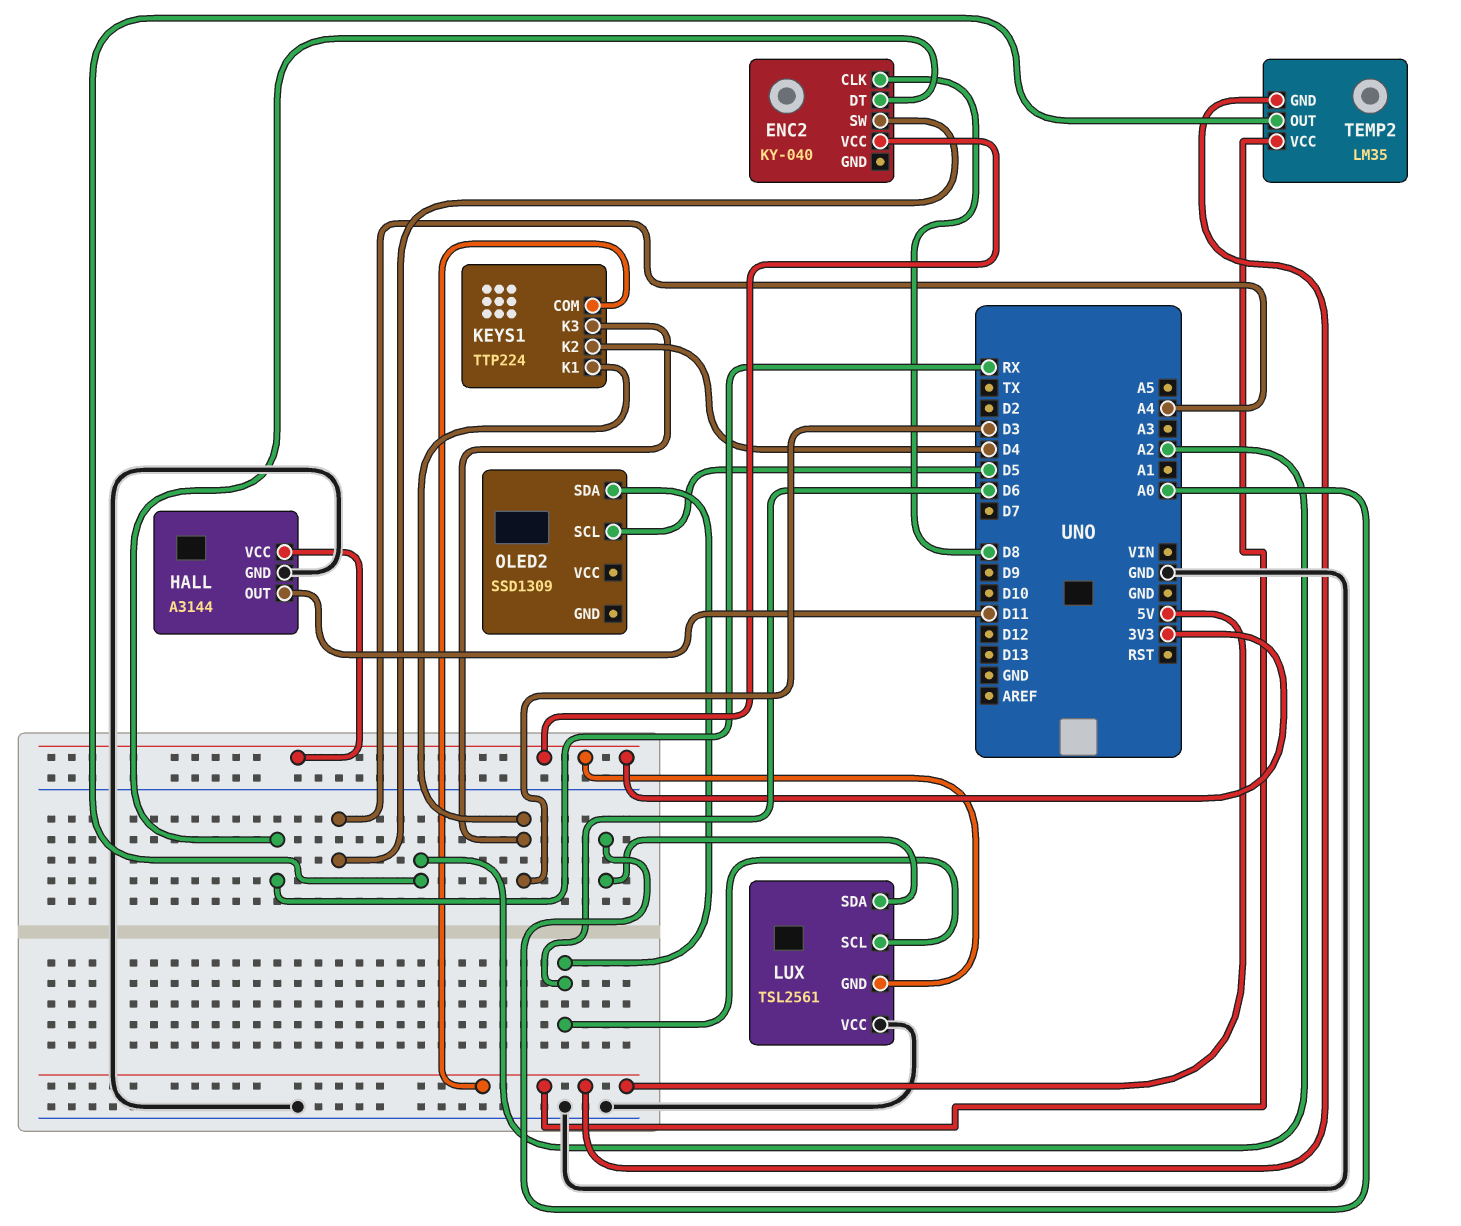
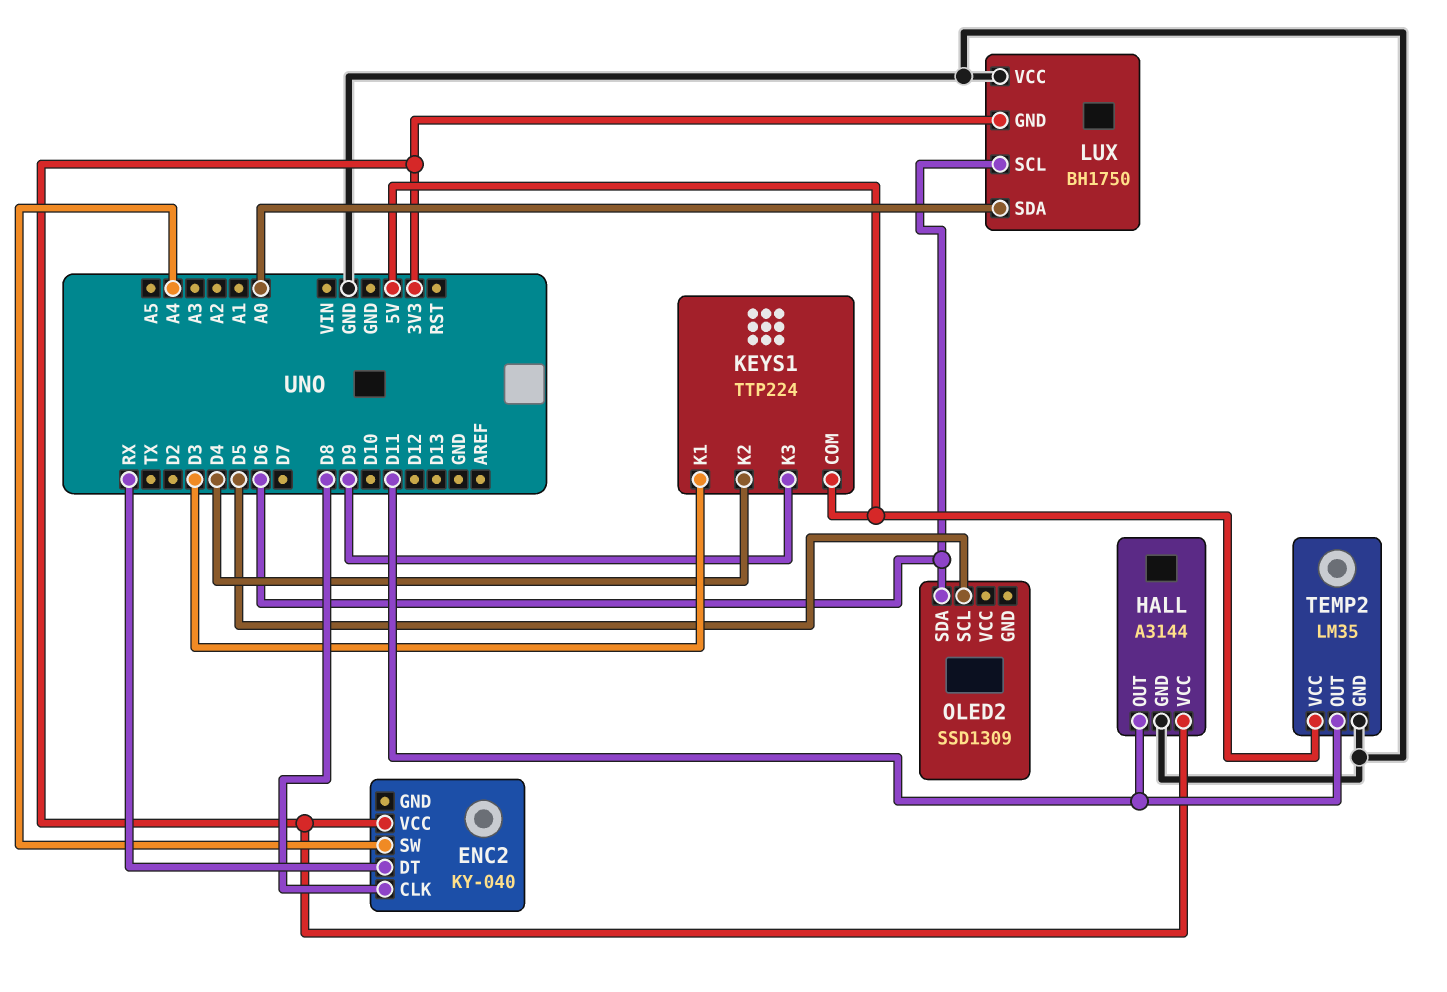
KEYS1 pin K3: D3 -> D9
LUX: TSL2561 -> BH1750
TEMP2 pin GND: 5V -> GND
TEMP2 pin OUT: A2 -> D11

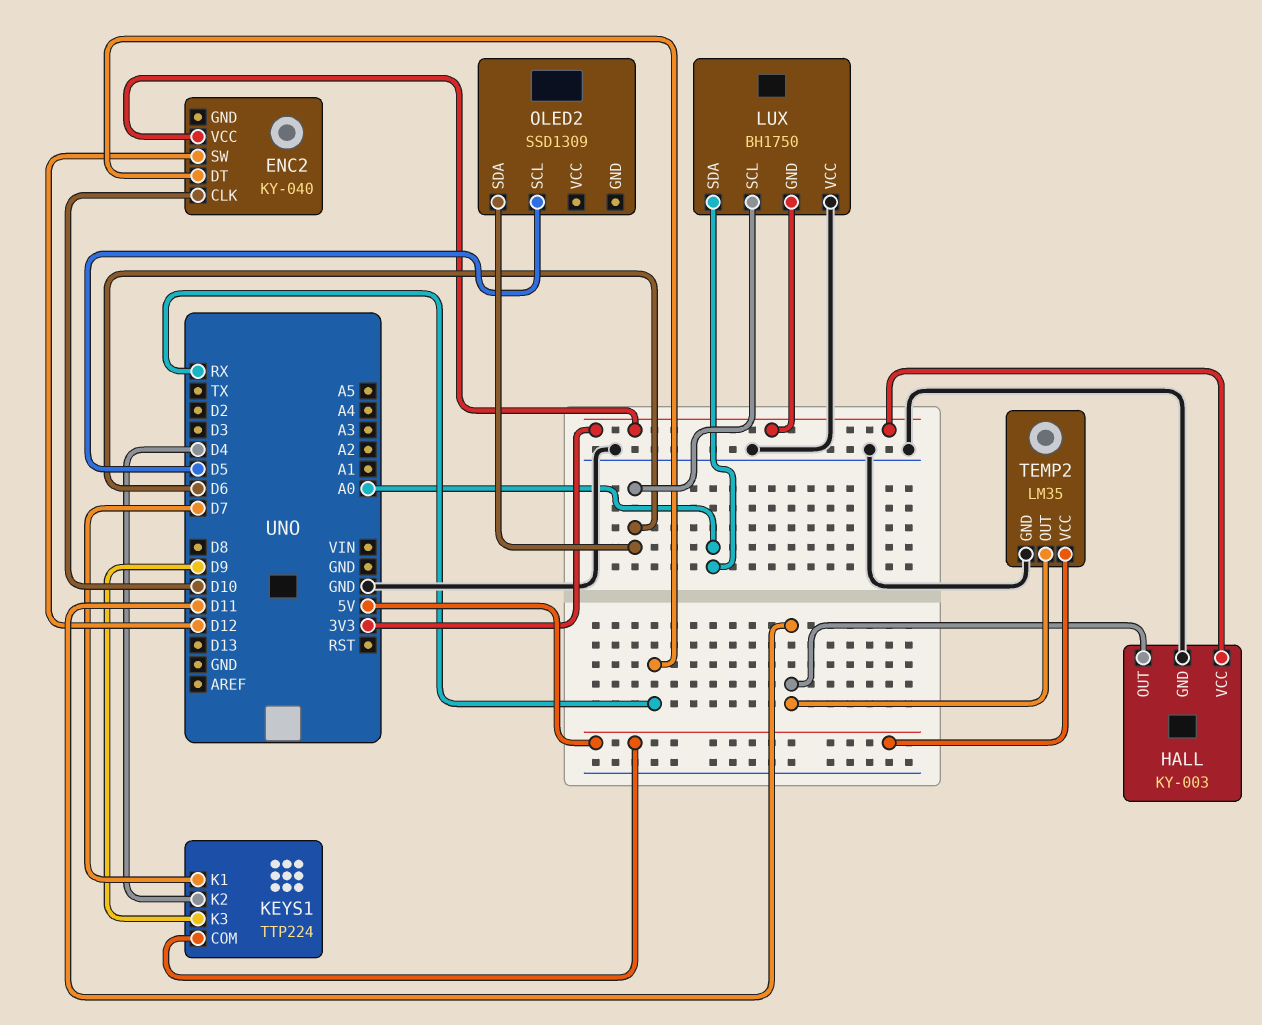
ENC2 pin CLK: D8 -> D10
ENC2 pin SW: A4 -> D12
HALL: A3144 -> KY-003
KEYS1 pin K1: D3 -> D7

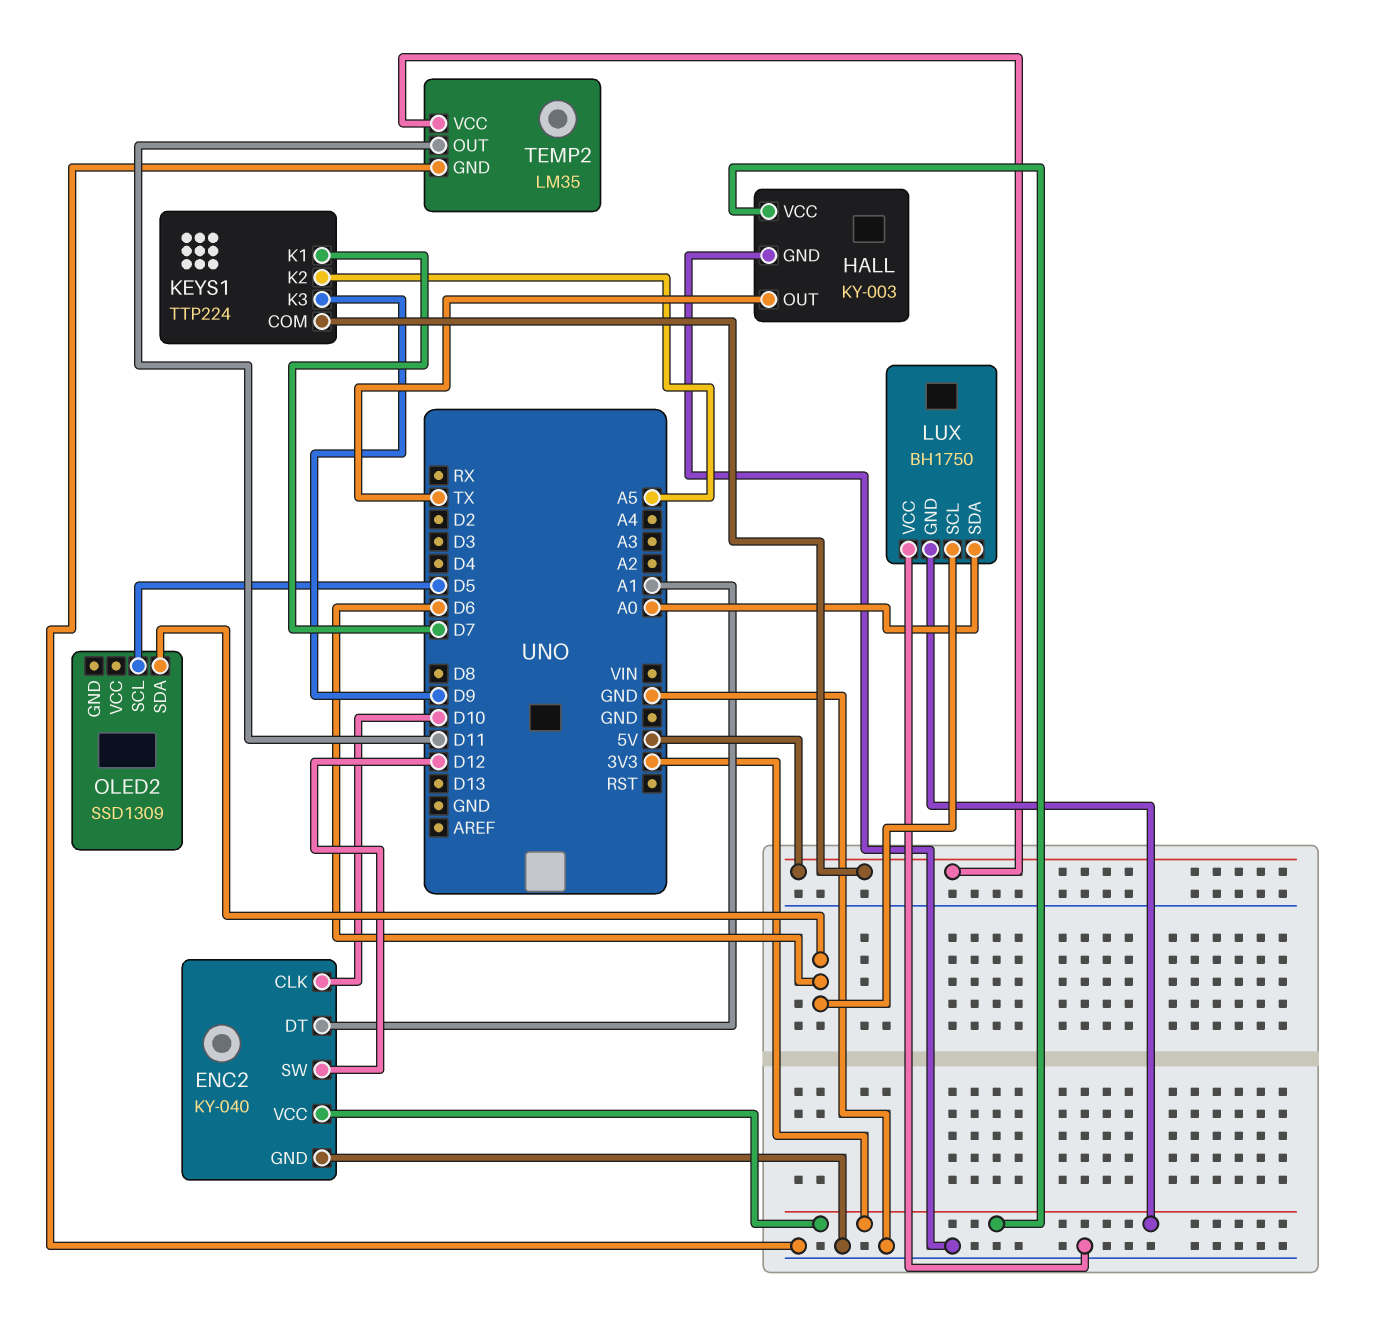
ENC2 pin DT: RX -> A1
ENC2 pin GND: none -> GND
HALL pin OUT: D11 -> TX
KEYS1 pin K2: D4 -> A5

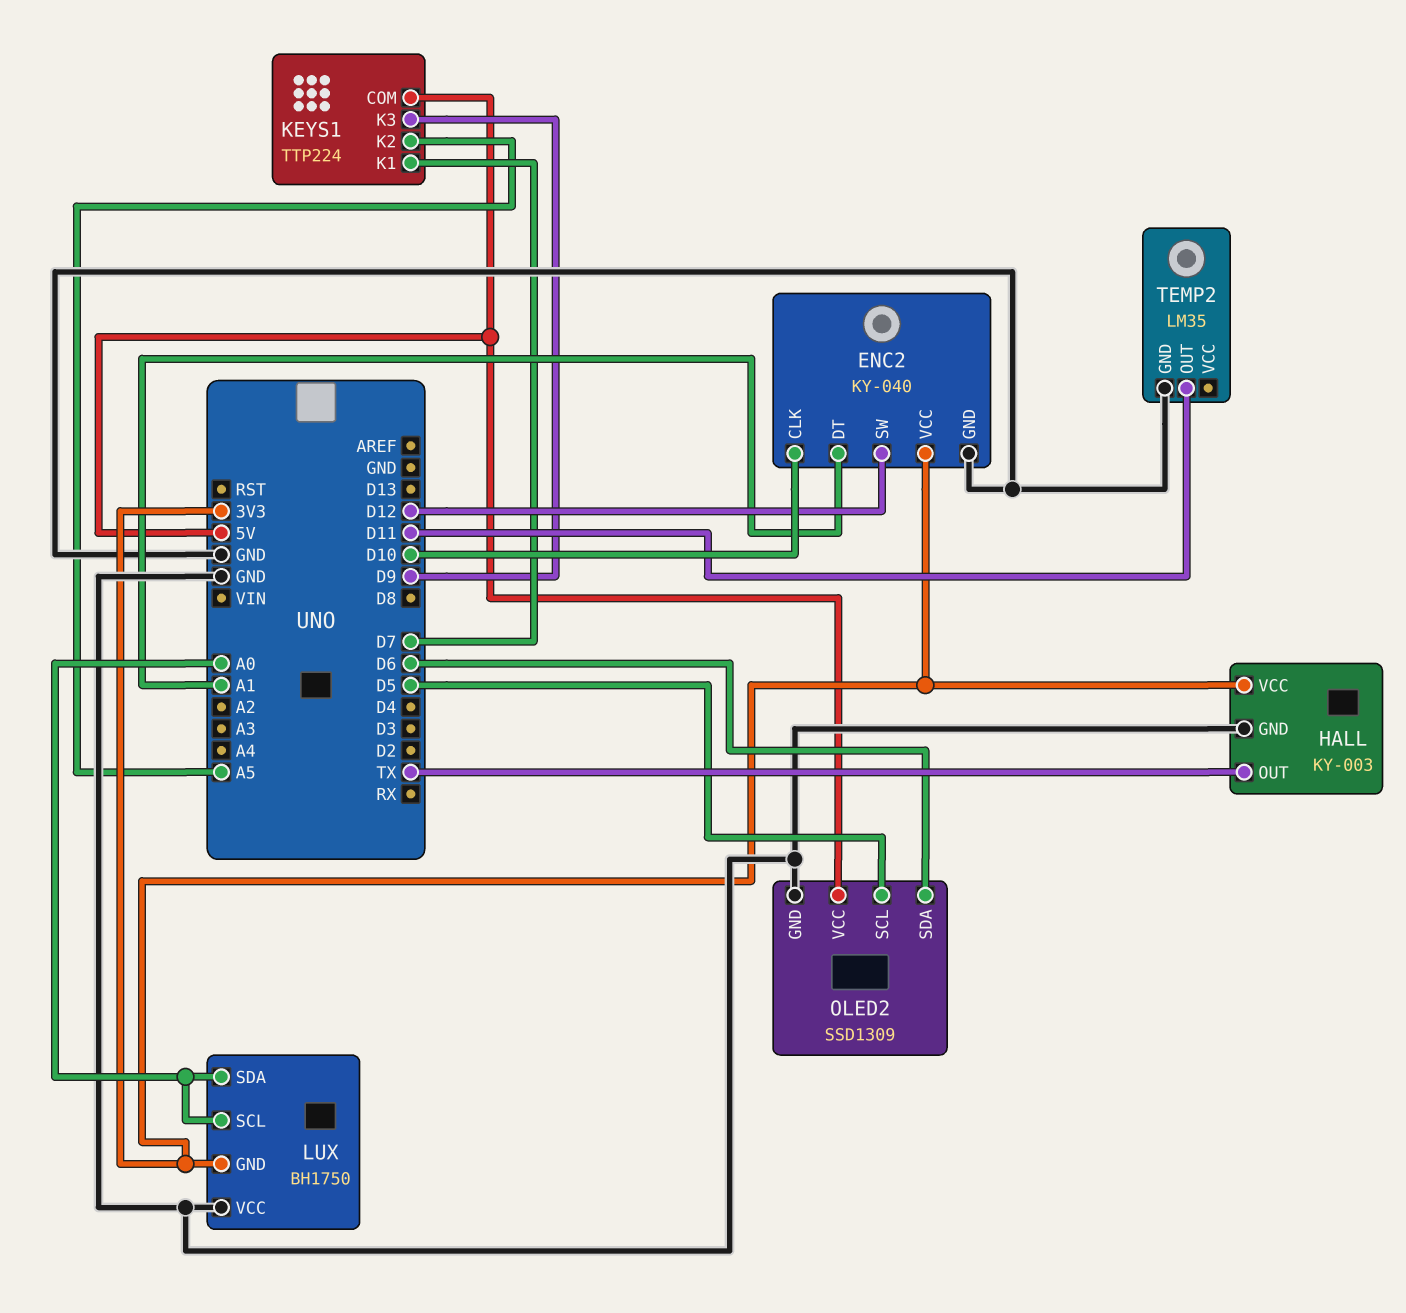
LUX pin SCL: D6 -> A0
OLED2 pin GND: none -> GND
OLED2 pin VCC: none -> 5V
TEMP2 pin VCC: 5V -> none

